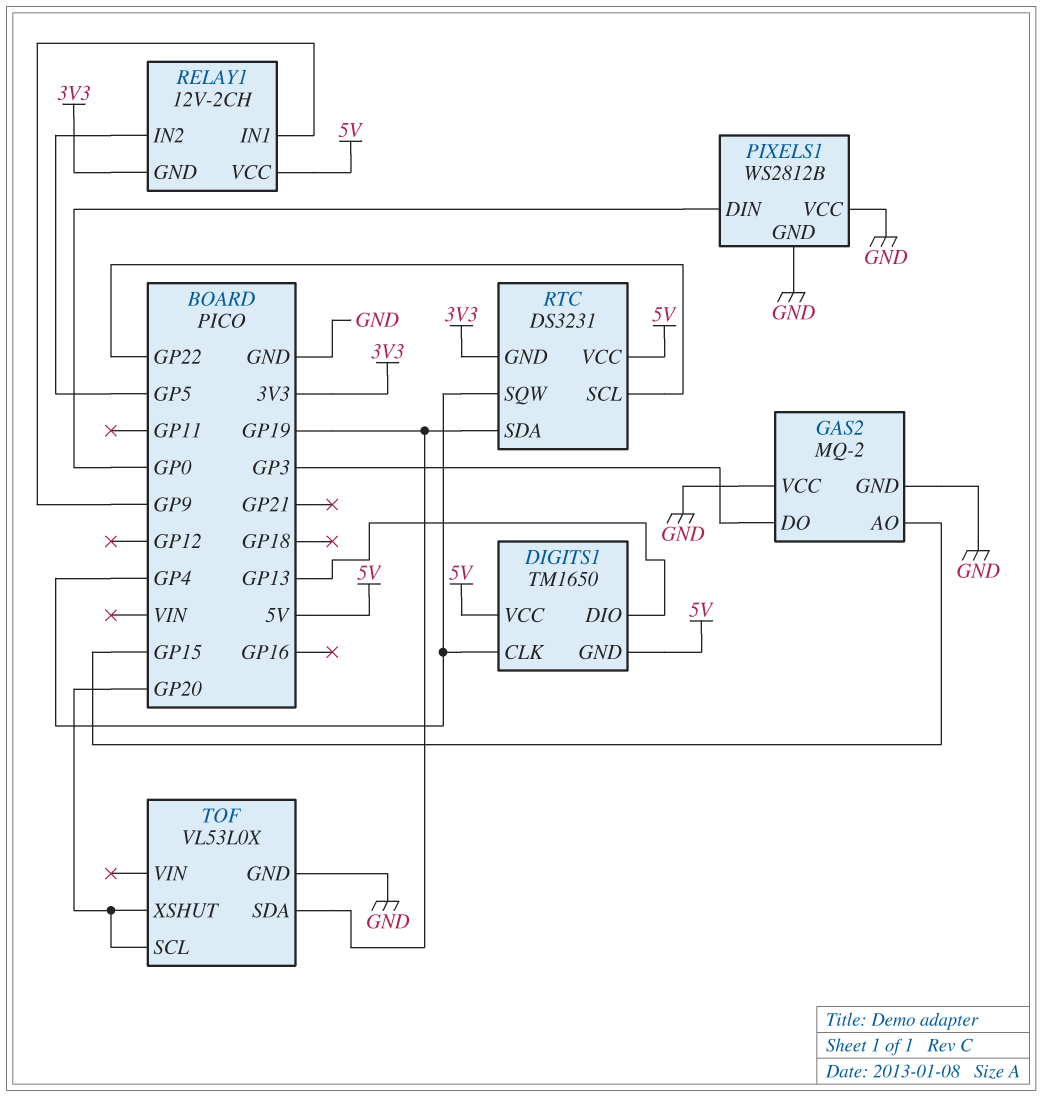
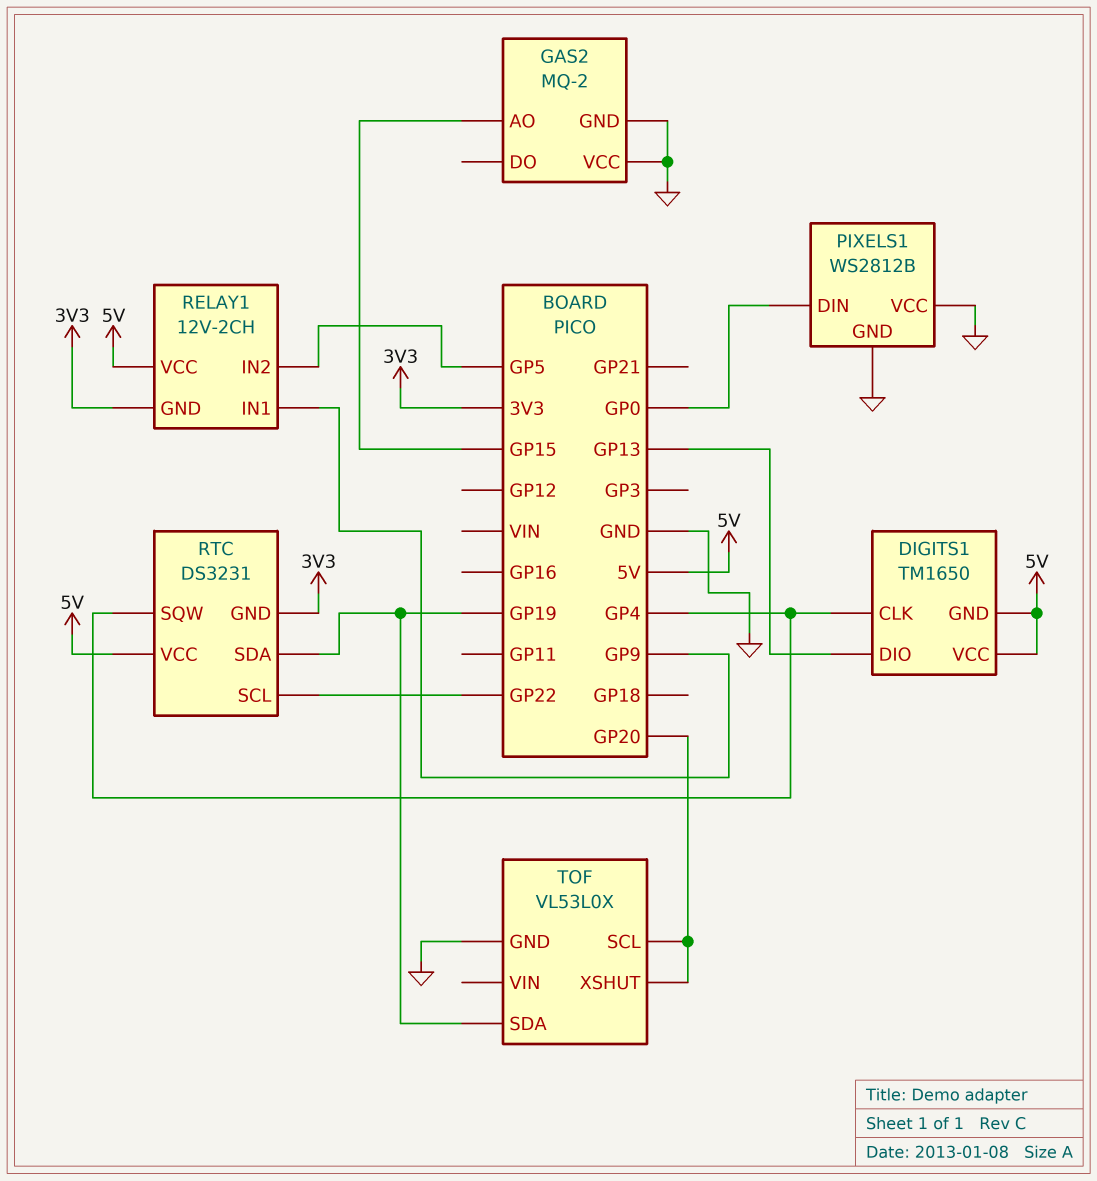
GAS2 pin DO: GP3 -> none

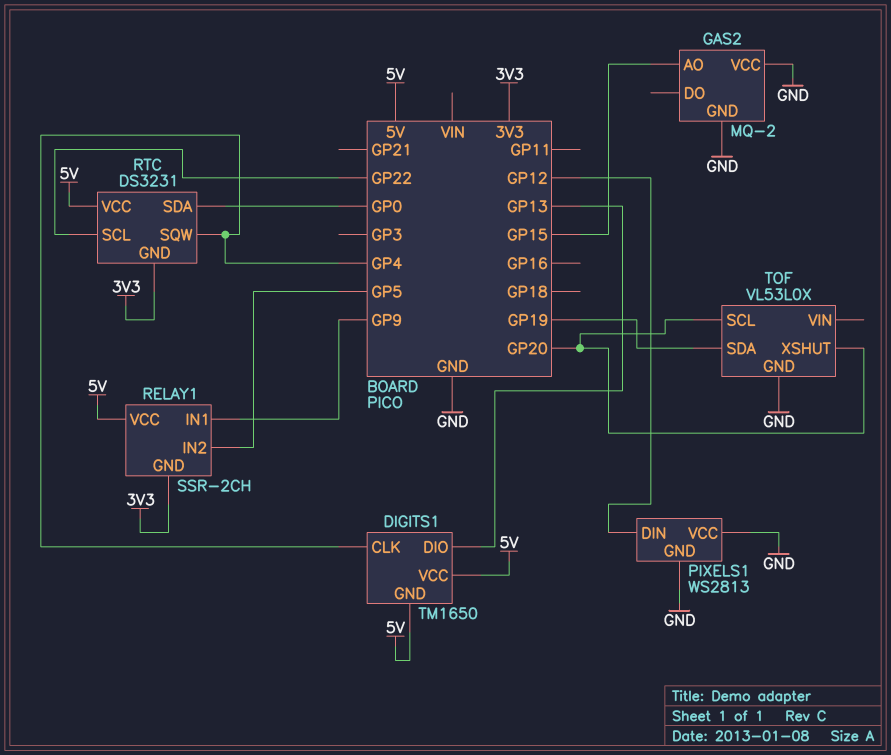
PIXELS1: WS2812B -> WS2813
PIXELS1 pin DIN: GP0 -> GP12
RELAY1: 12V-2CH -> SSR-2CH
RTC pin SDA: GP19 -> GP0

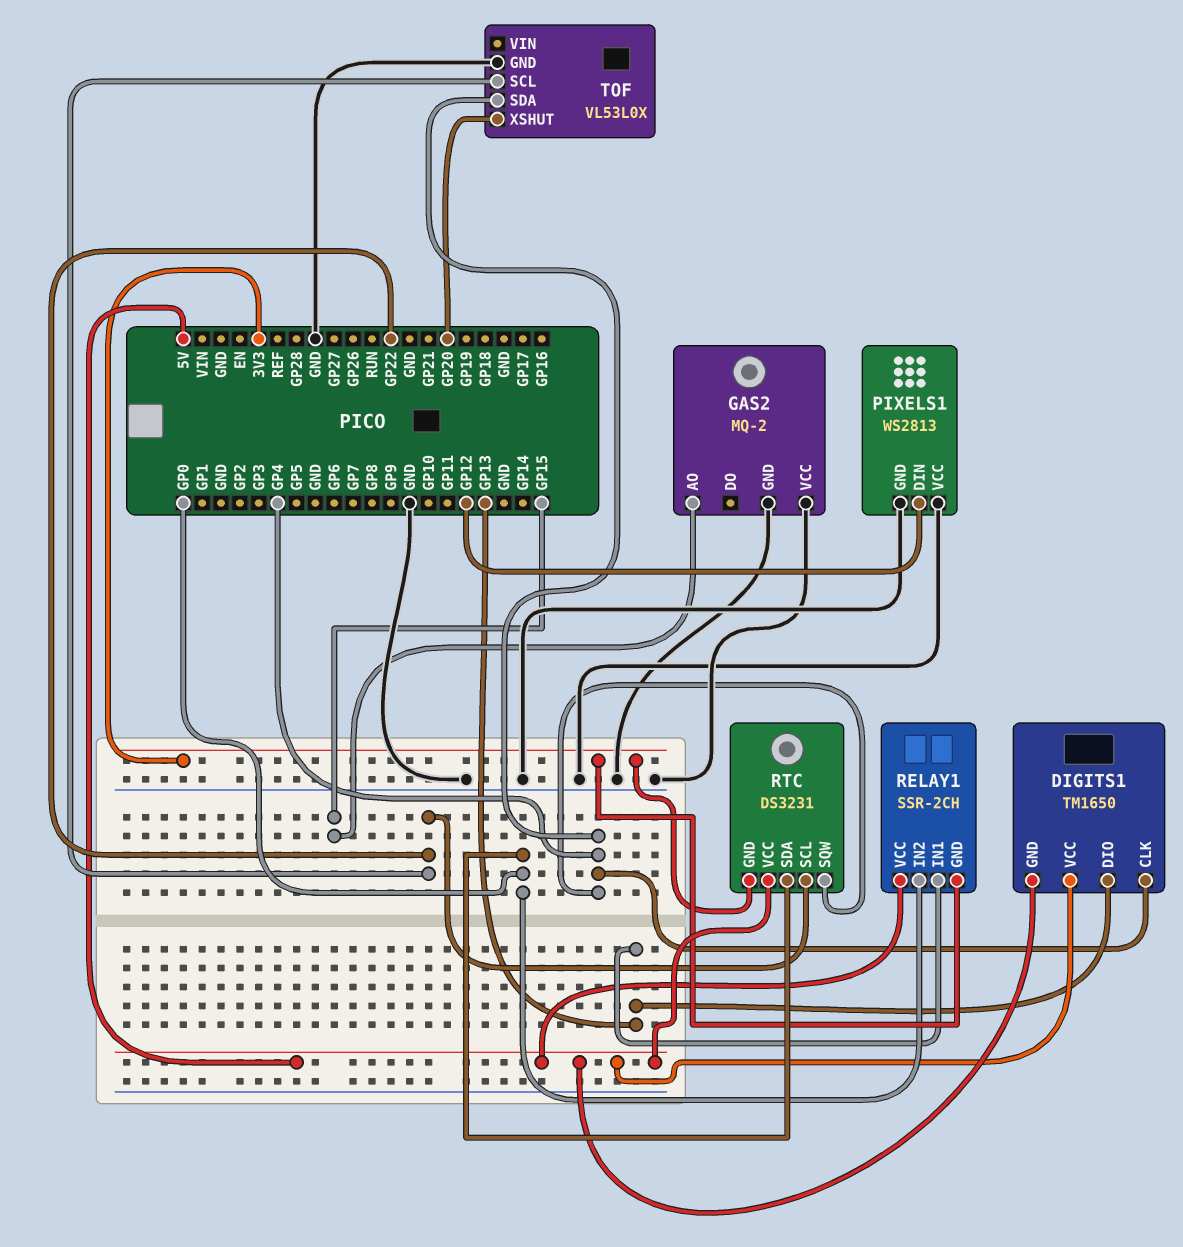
RELAY1 pin IN1: GP9 -> GP13
RELAY1 pin IN2: GP5 -> GP0
TOF pin SCL: GP20 -> GP22
TOF pin SDA: GP19 -> GP4

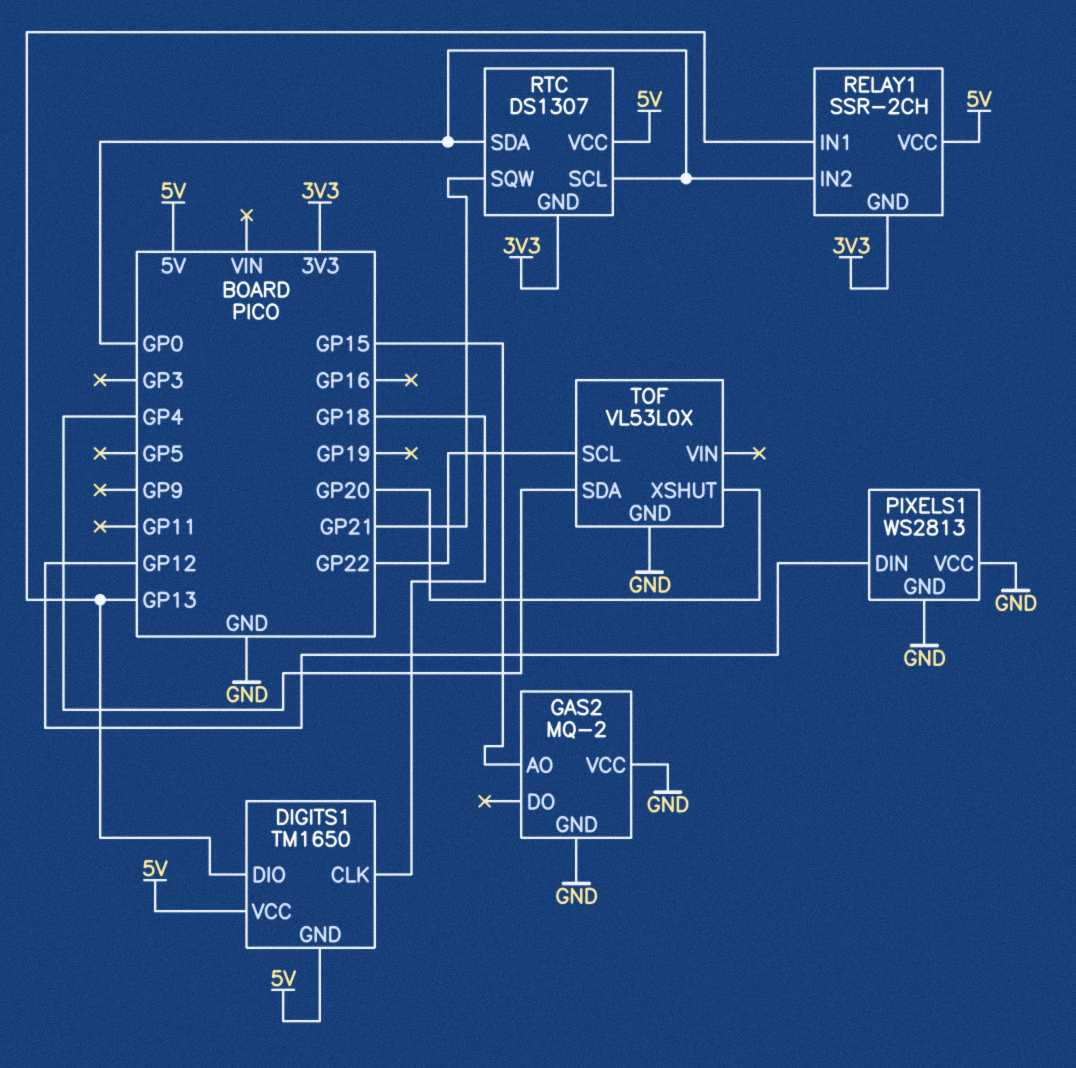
DIGITS1 pin CLK: GP4 -> GP18
RTC: DS3231 -> DS1307
RTC pin SCL: GP22 -> GP0
RTC pin SQW: GP4 -> GP21

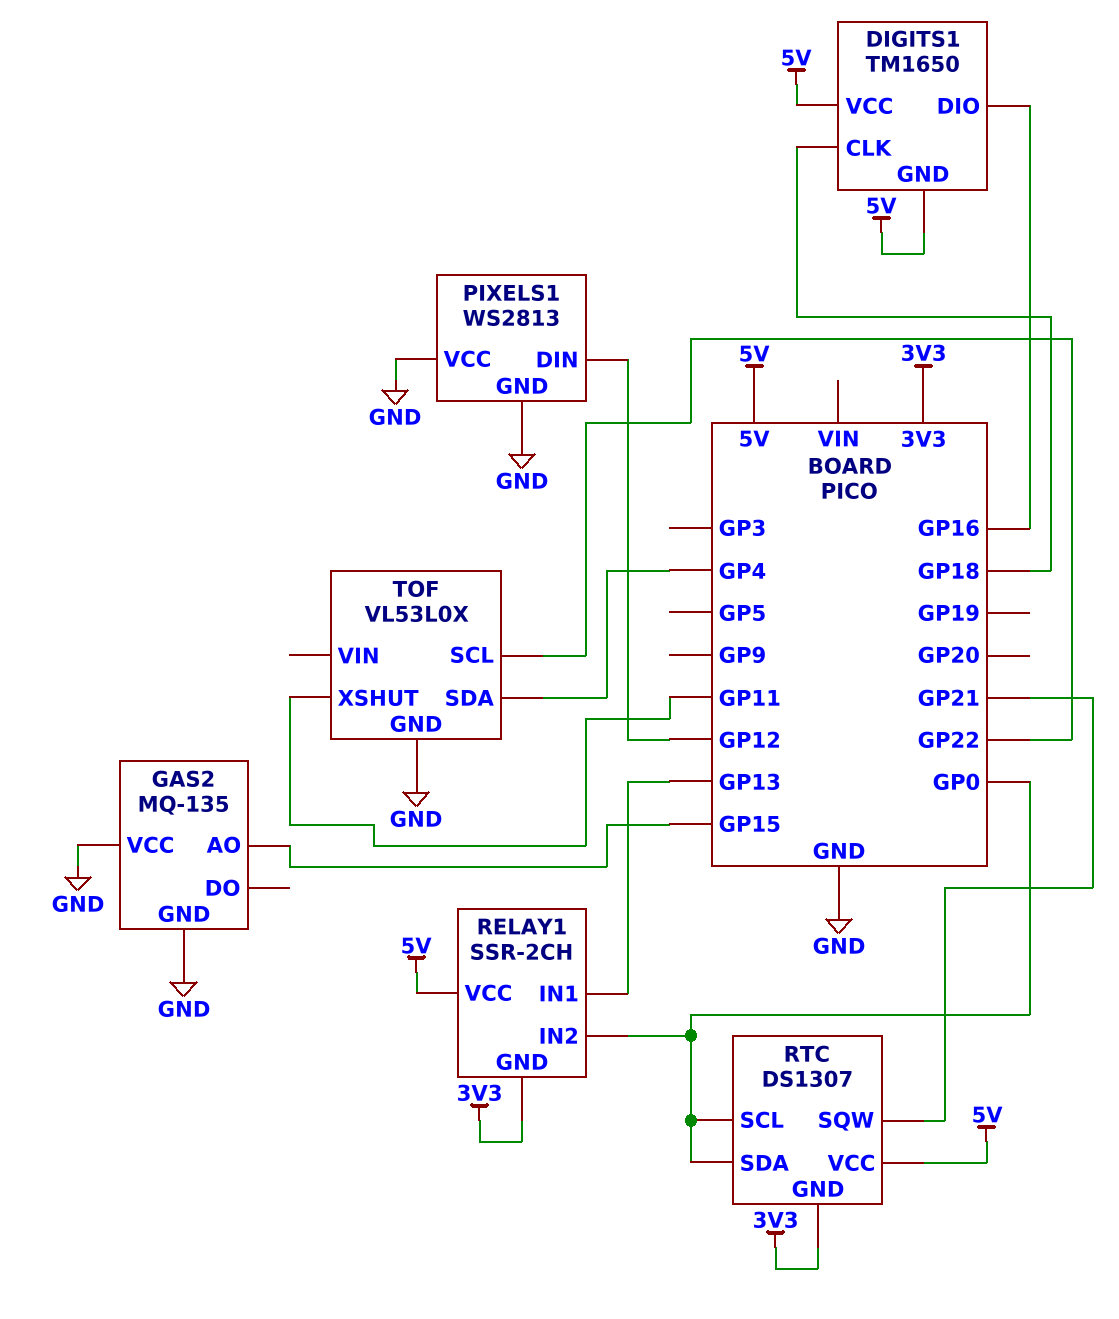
DIGITS1 pin DIO: GP13 -> GP16
GAS2: MQ-2 -> MQ-135
TOF pin XSHUT: GP20 -> GP11

